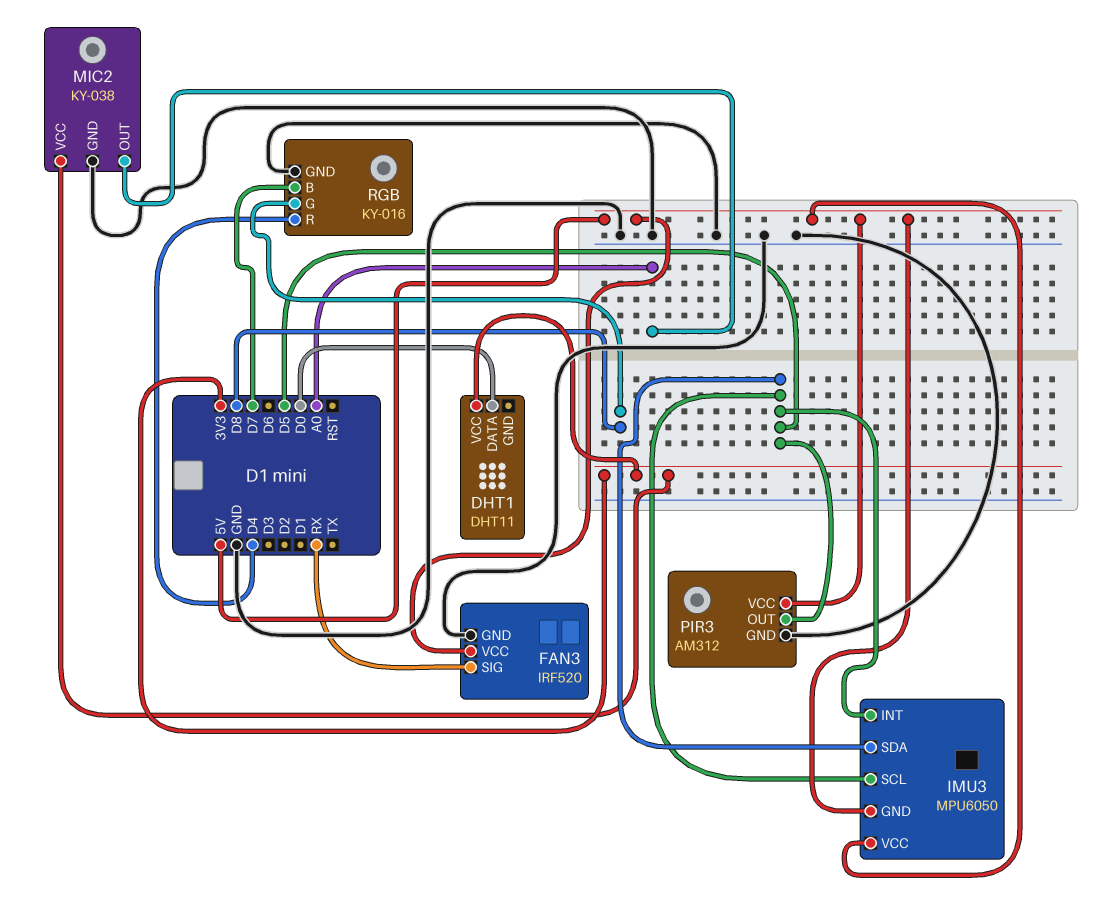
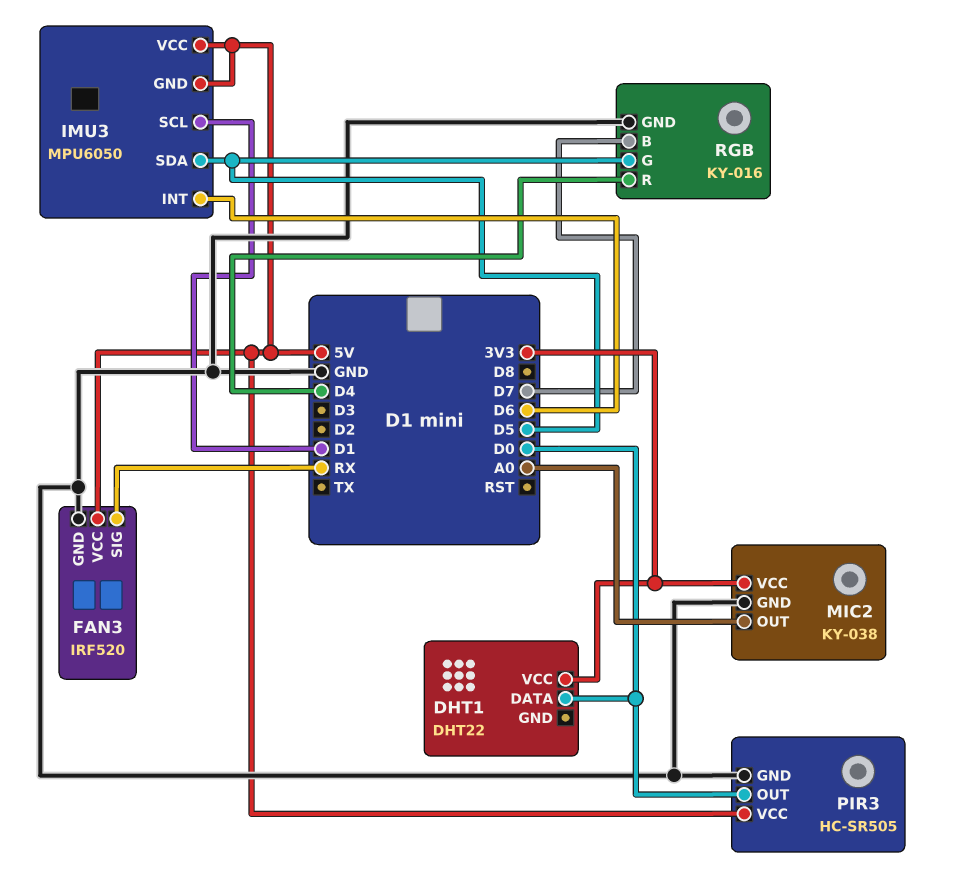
DHT1: DHT11 -> DHT22
IMU3 pin INT: D5 -> D6
IMU3 pin SCL: D5 -> D1
PIR3: AM312 -> HC-SR505
PIR3 pin OUT: D5 -> D0
RGB pin G: D8 -> D5

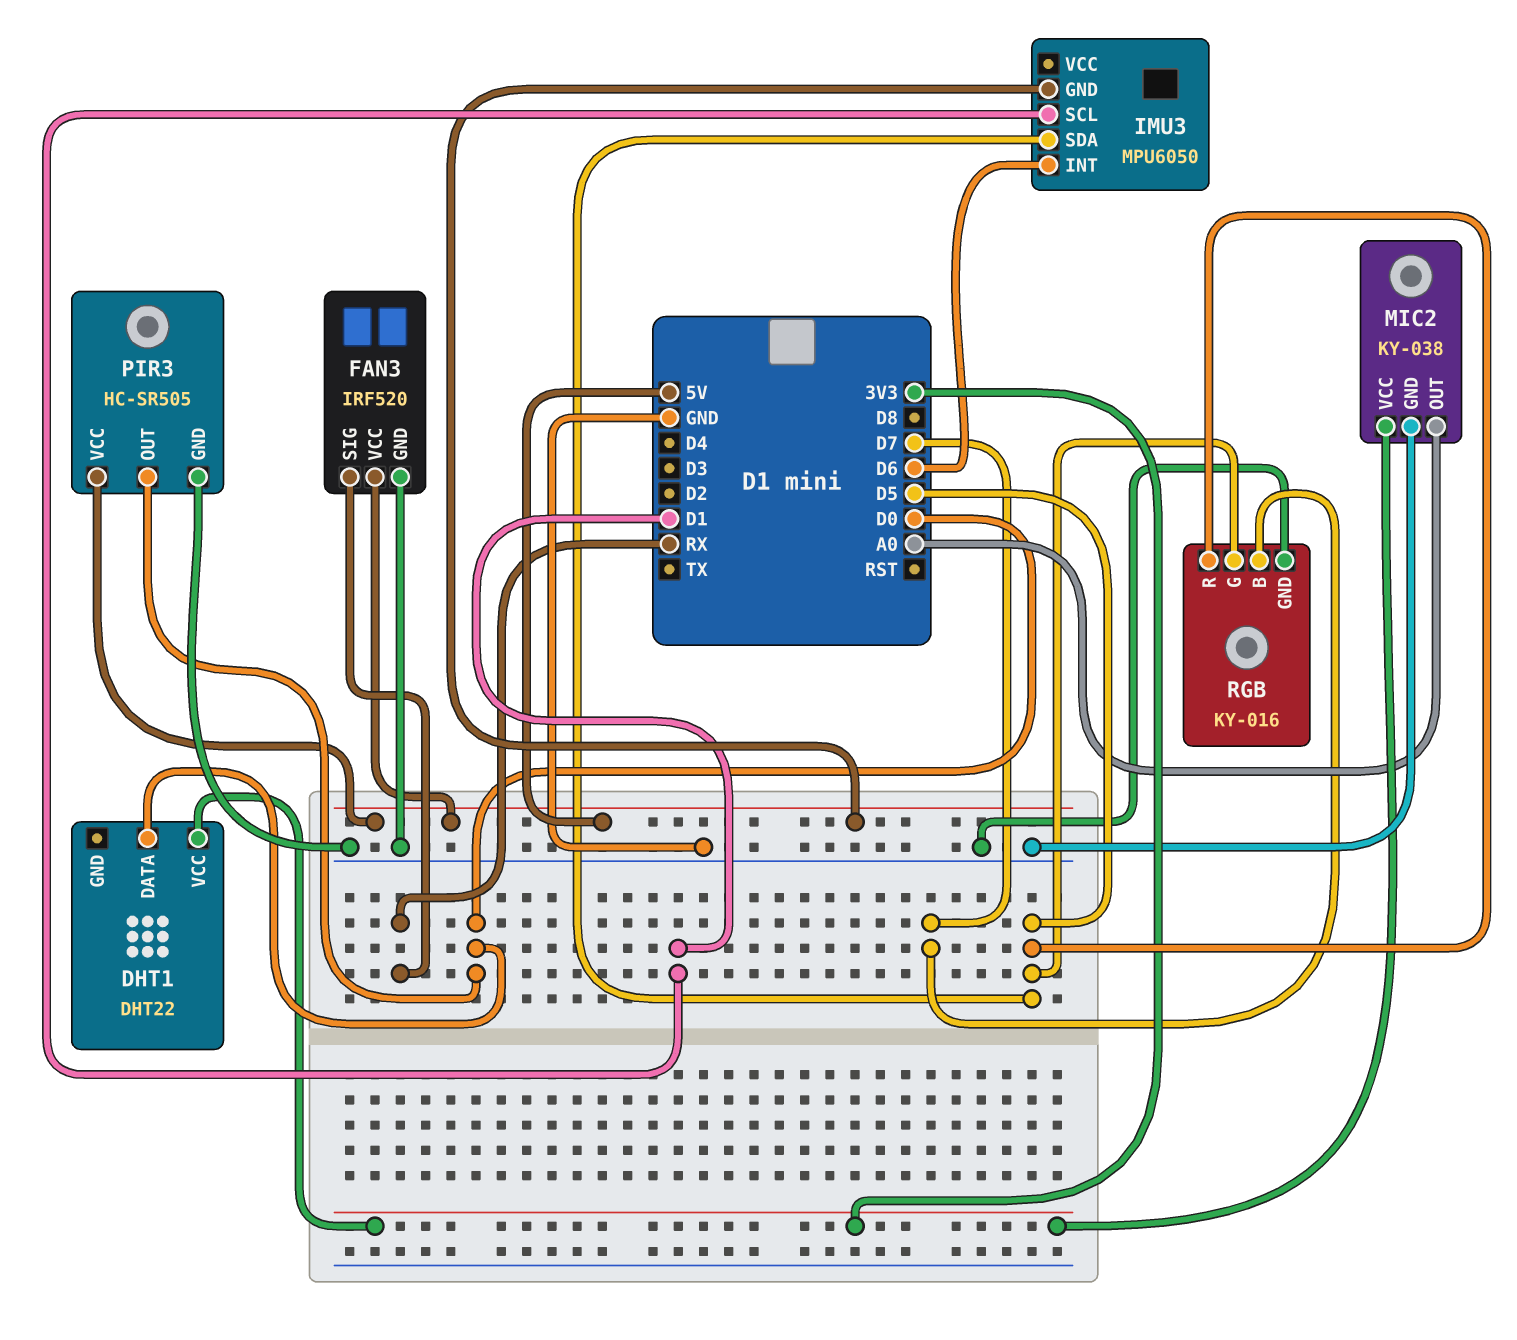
IMU3 pin VCC: 5V -> none
RGB pin R: D4 -> D5

